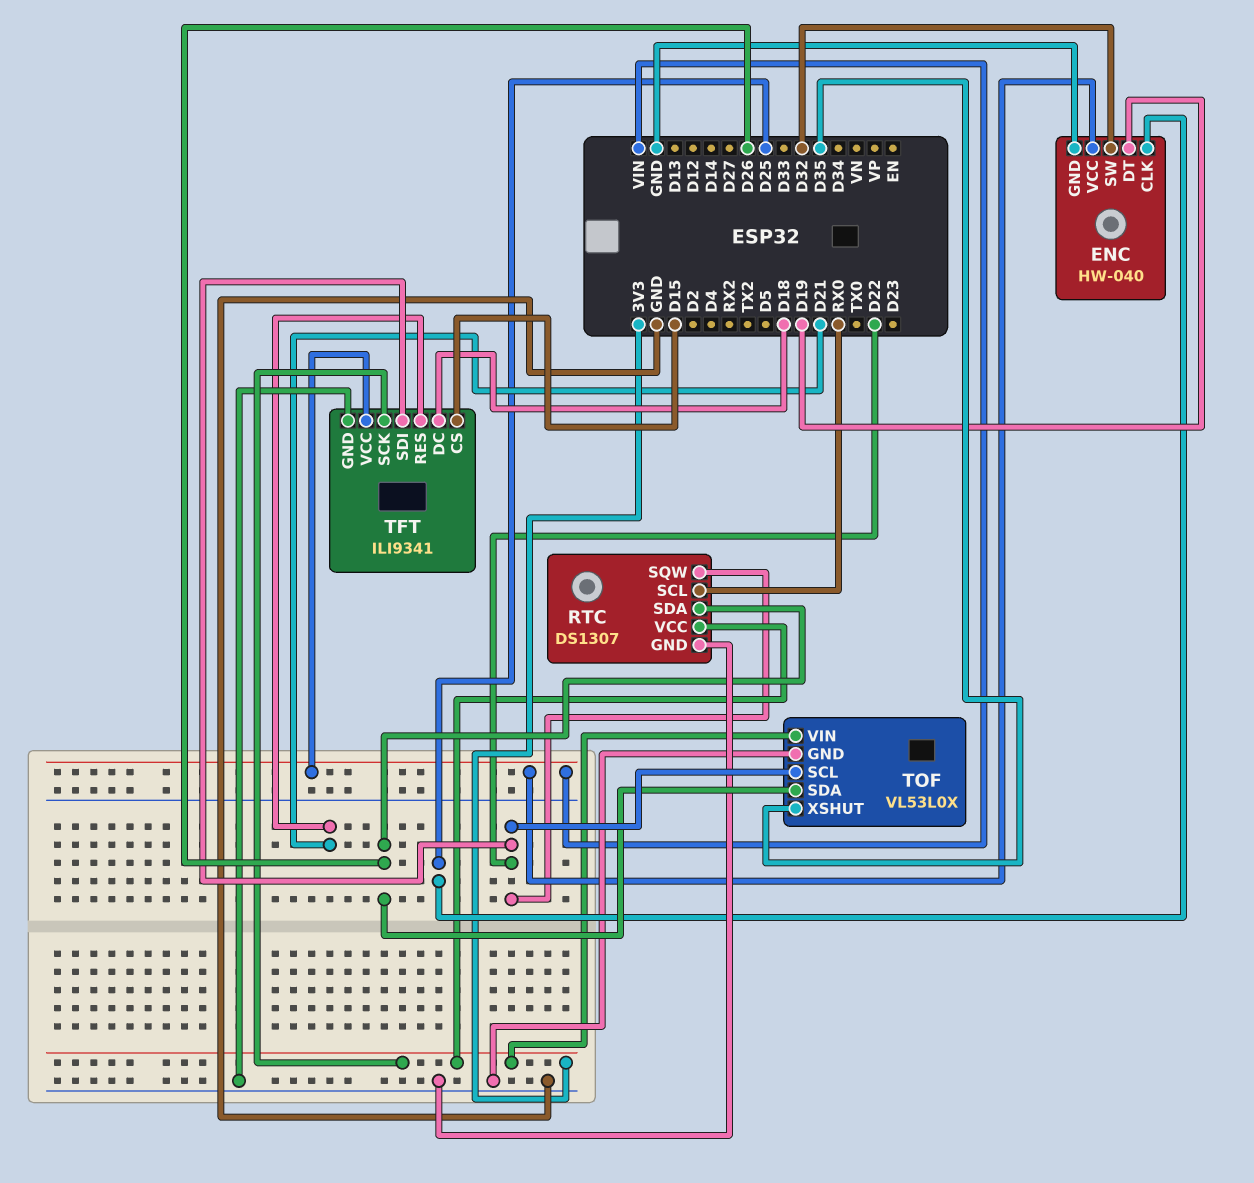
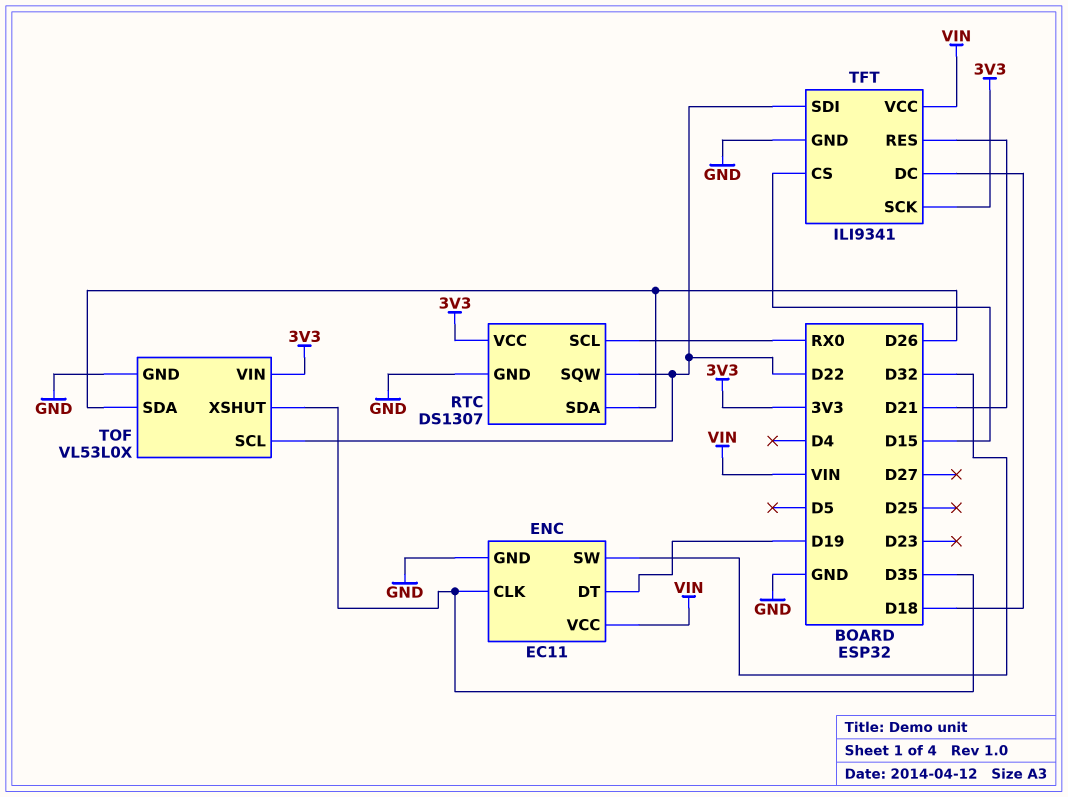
ENC: HW-040 -> EC11
ENC pin CLK: D25 -> D35

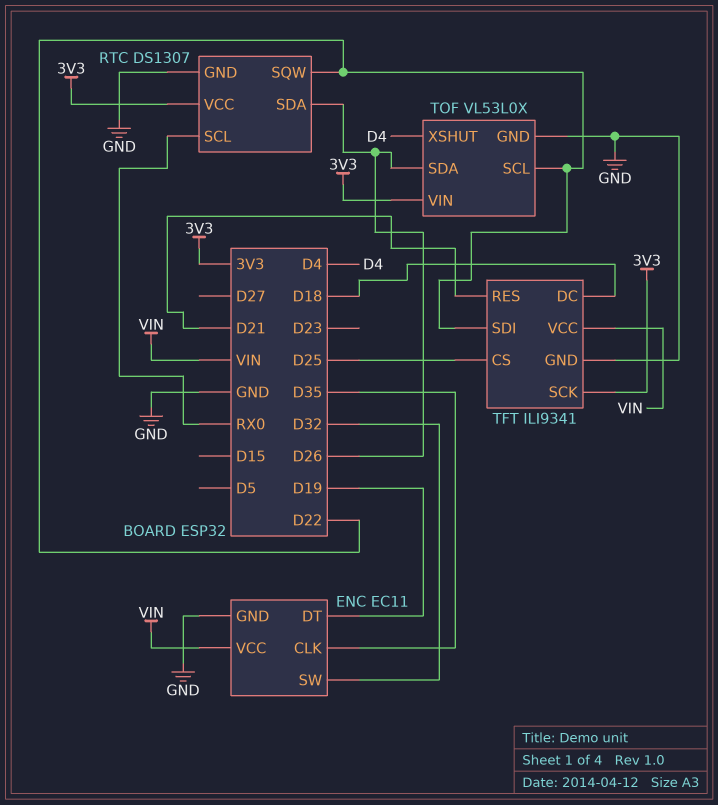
TFT pin CS: D15 -> D25
TOF pin XSHUT: D35 -> D4

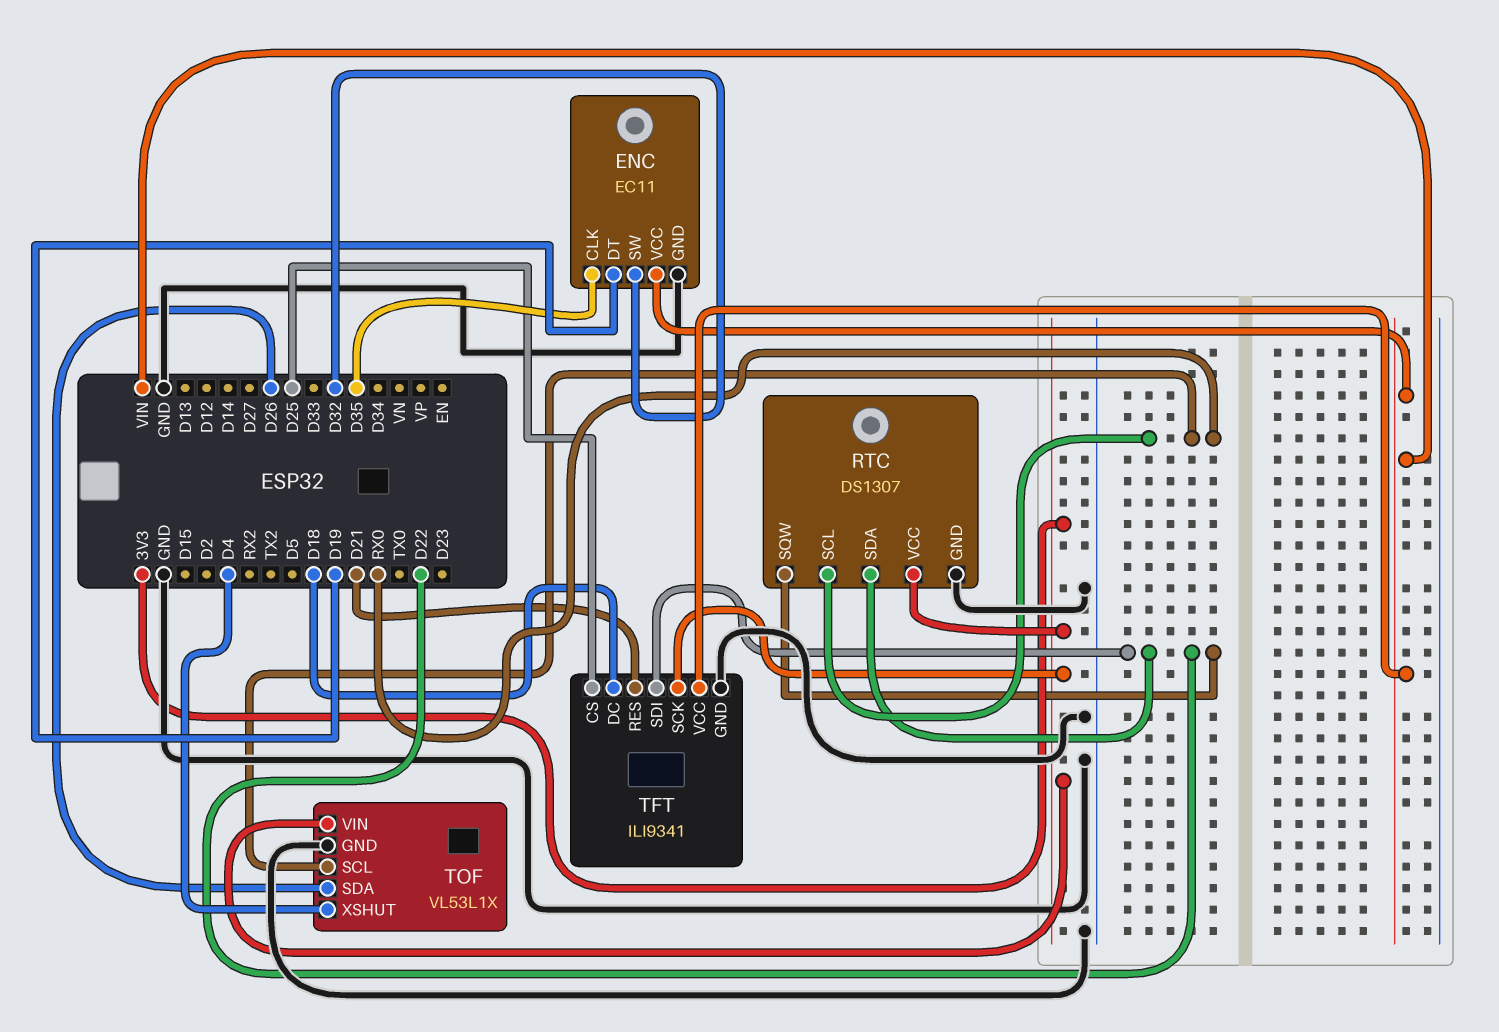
RTC pin SDA: D26 -> D22
TOF: VL53L0X -> VL53L1X
TOF pin SCL: D22 -> RX0

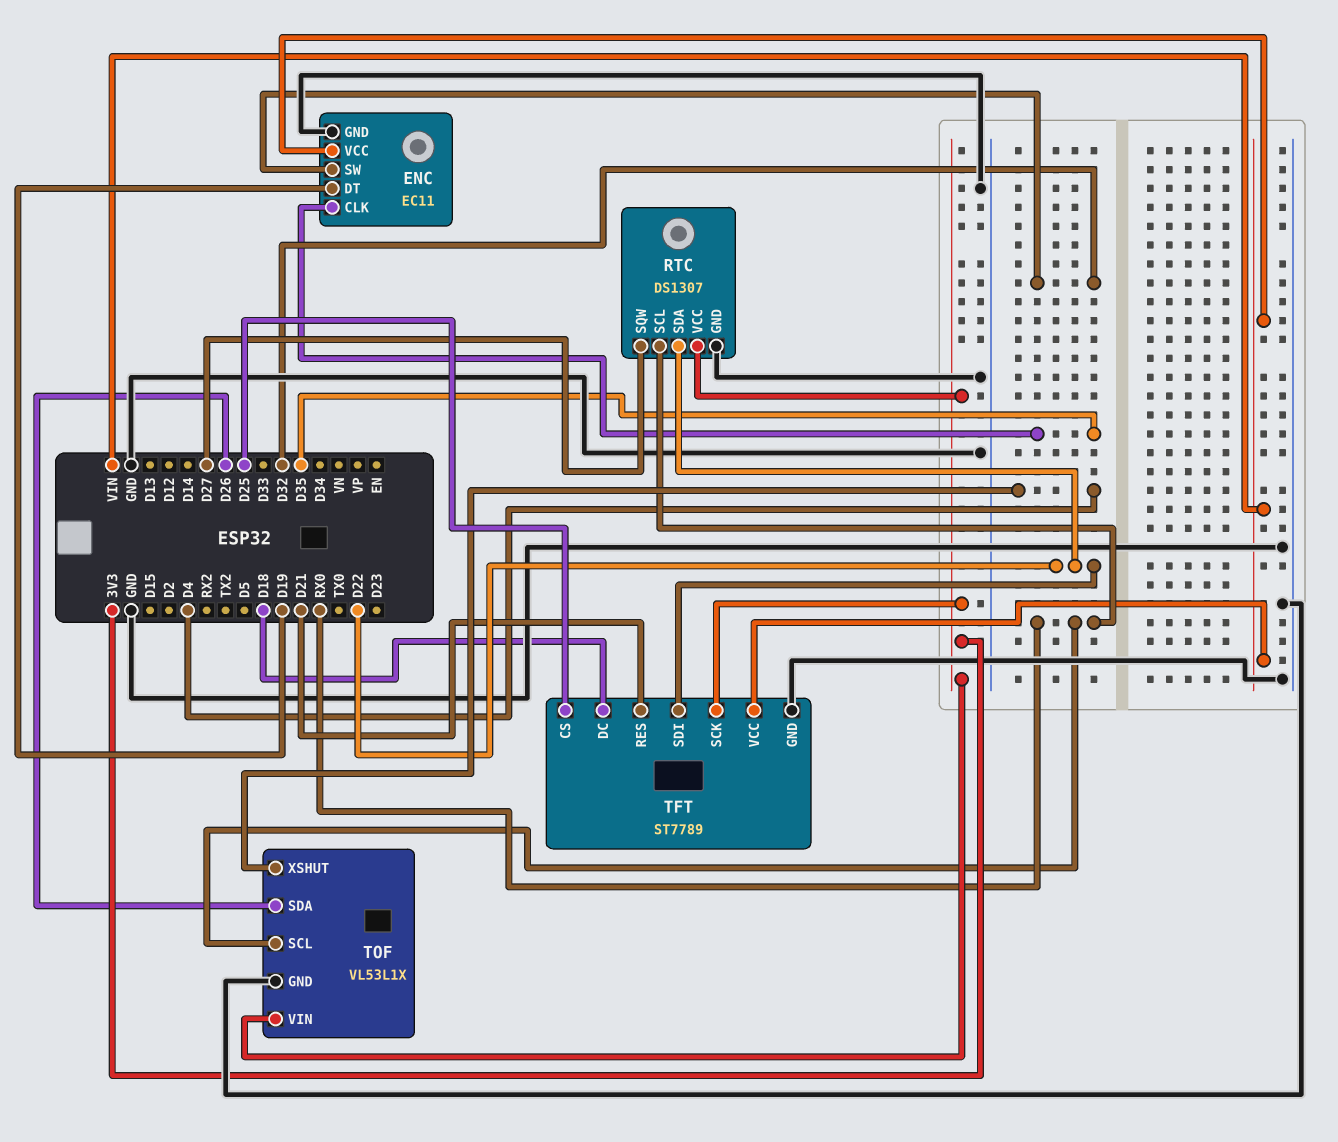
RTC pin SQW: D22 -> D27
TFT: ILI9341 -> ST7789

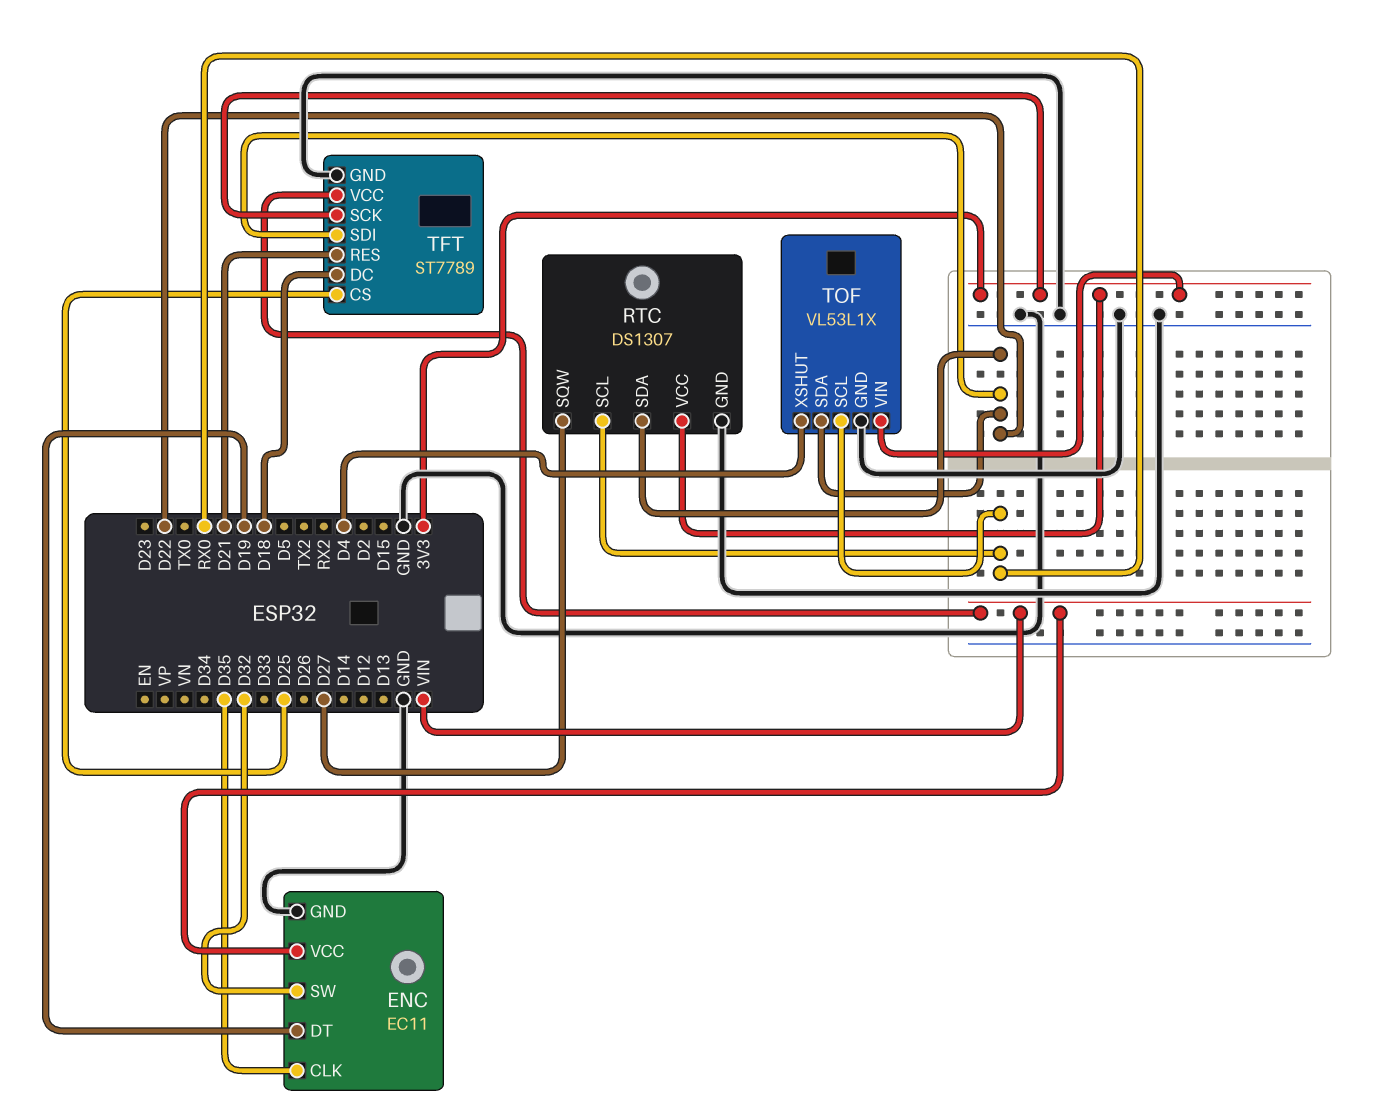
TOF pin SDA: D26 -> D22

